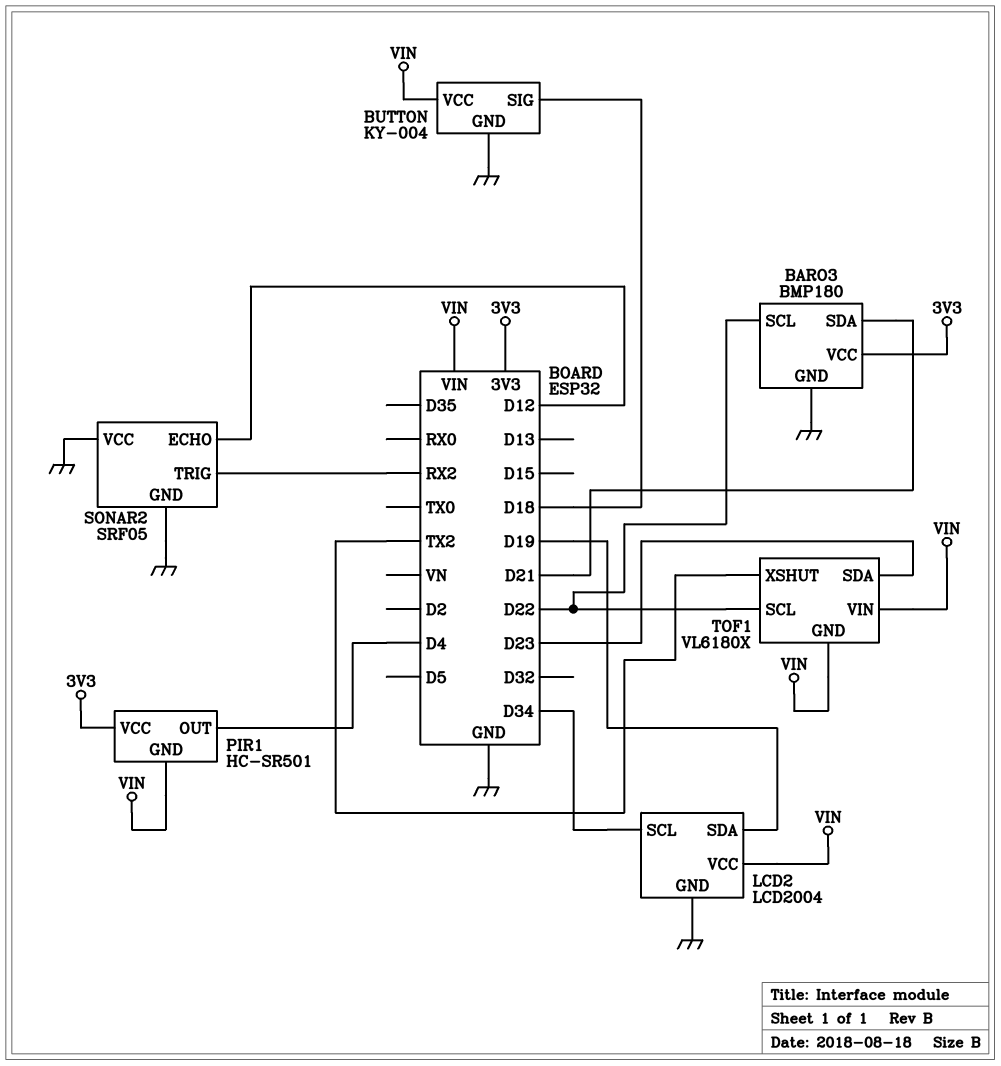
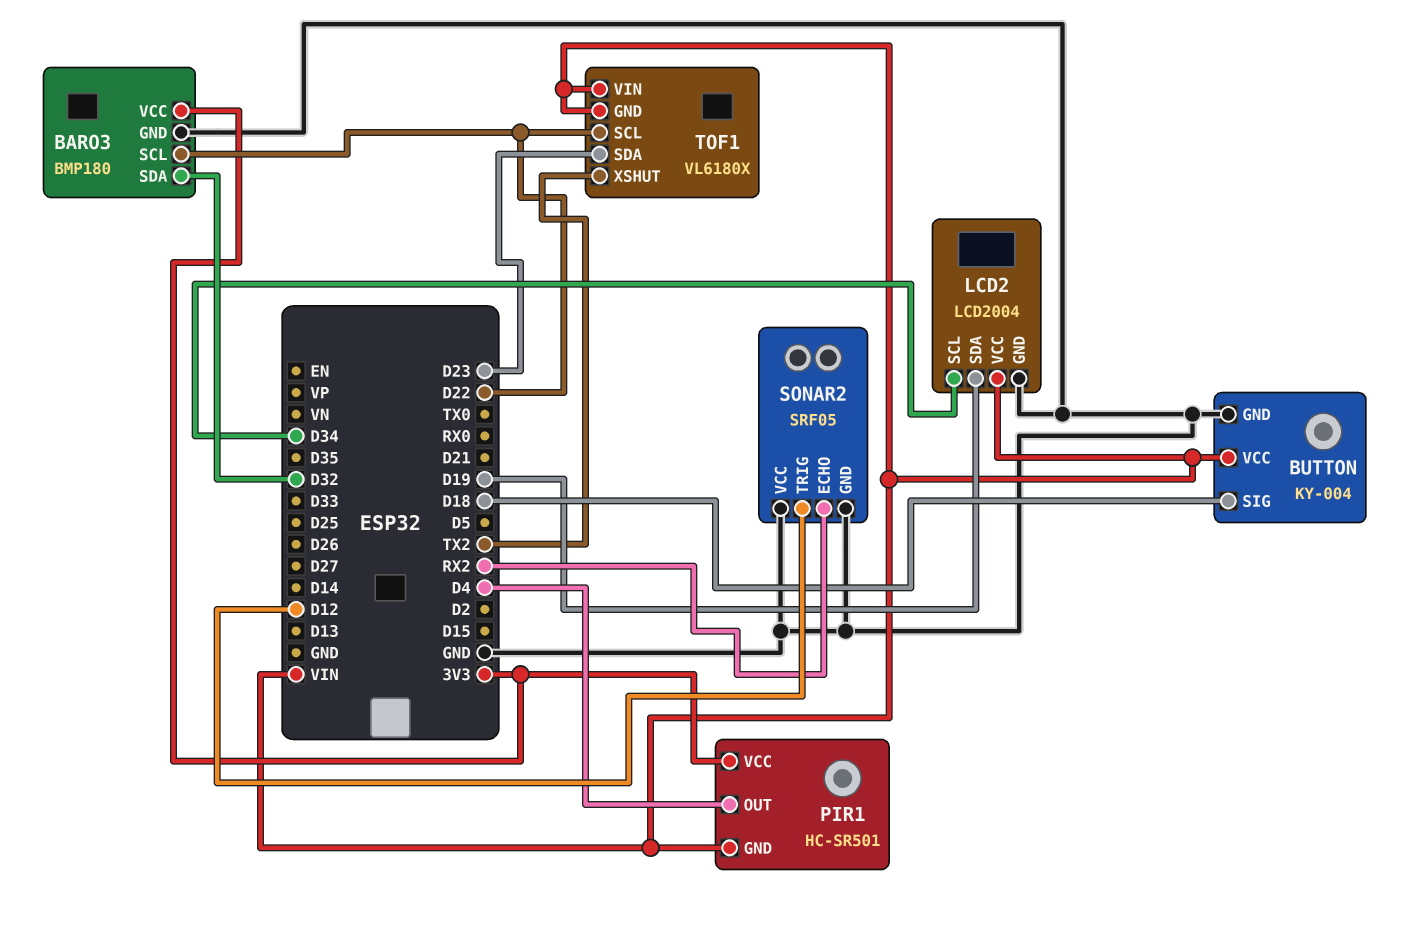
BARO3 pin SDA: D21 -> D32
SONAR2 pin ECHO: D12 -> RX2
SONAR2 pin TRIG: RX2 -> D12

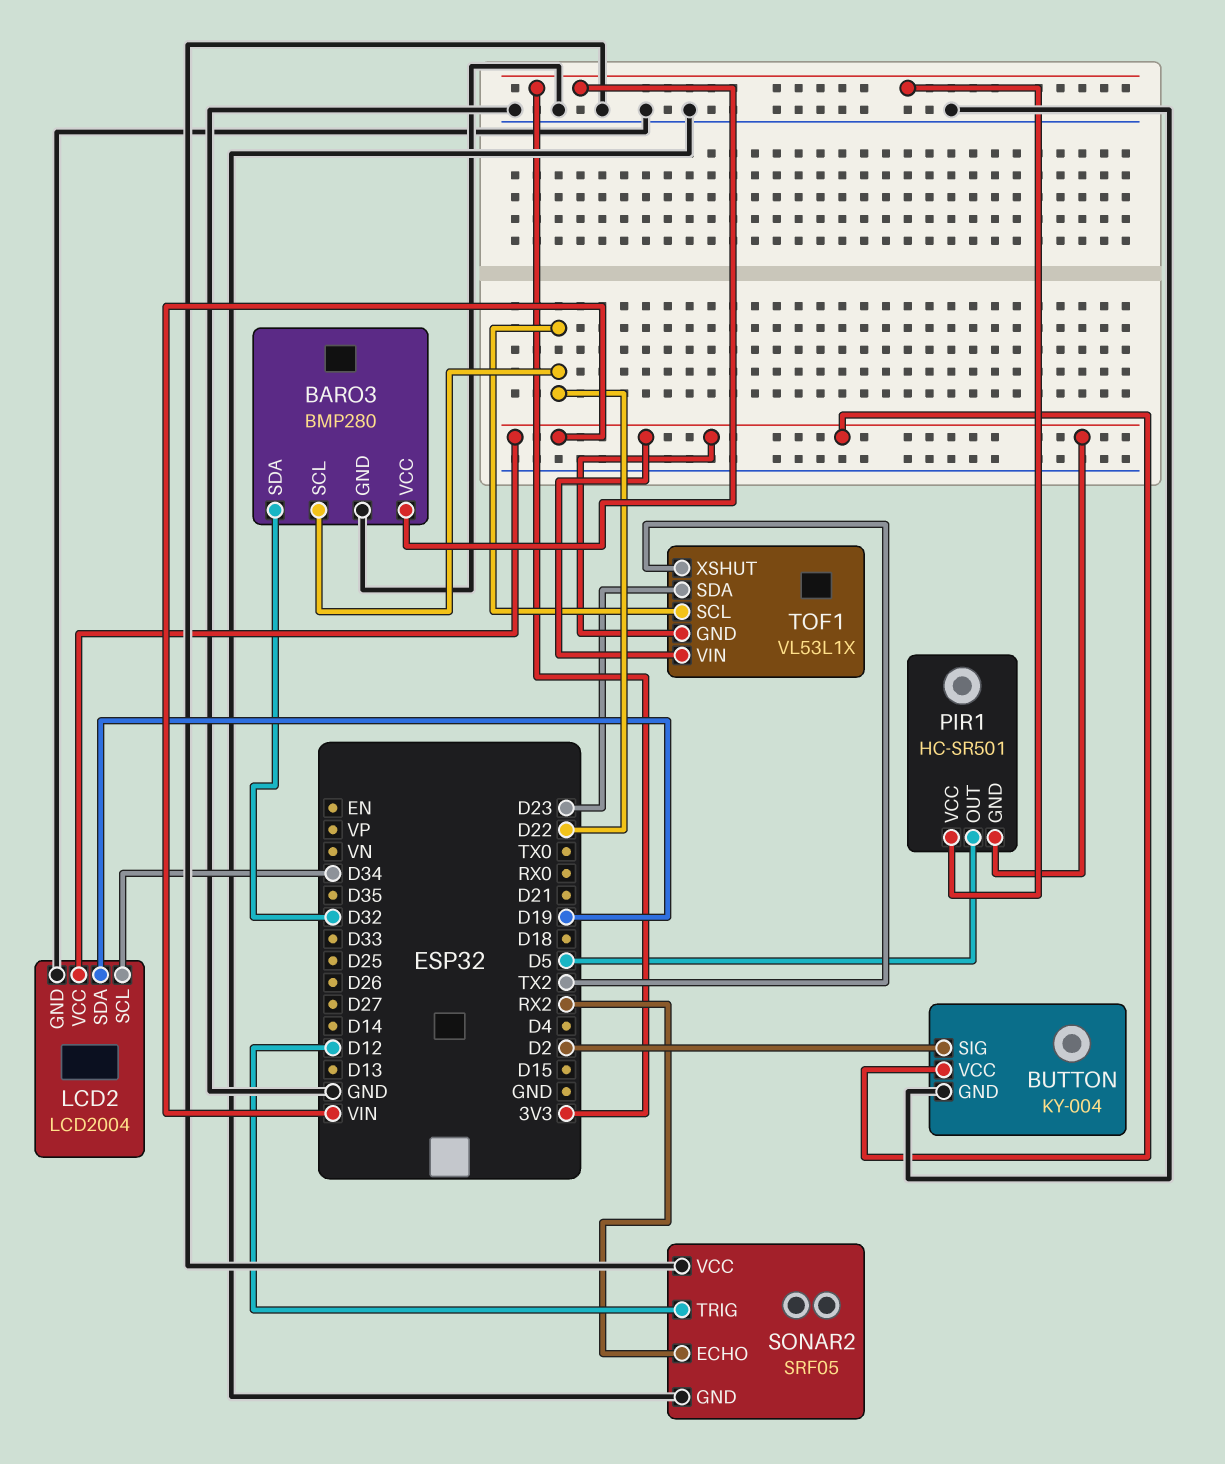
BARO3: BMP180 -> BMP280
BUTTON pin SIG: D18 -> D2
PIR1 pin OUT: D4 -> D5
TOF1: VL6180X -> VL53L1X

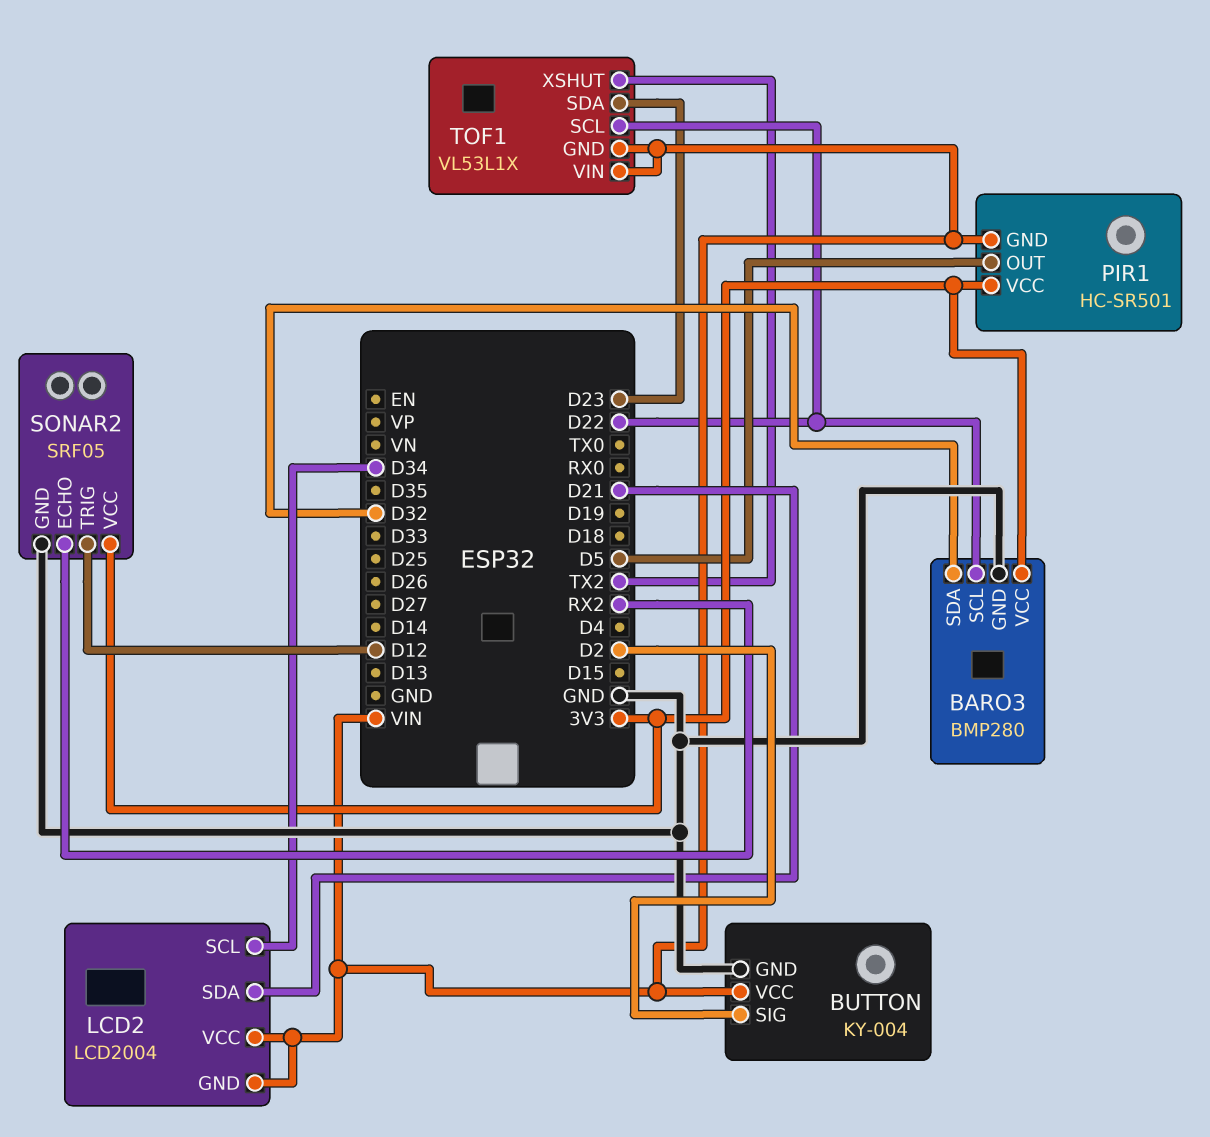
LCD2 pin GND: GND -> VIN
LCD2 pin SDA: D19 -> D21
SONAR2 pin VCC: GND -> 3V3

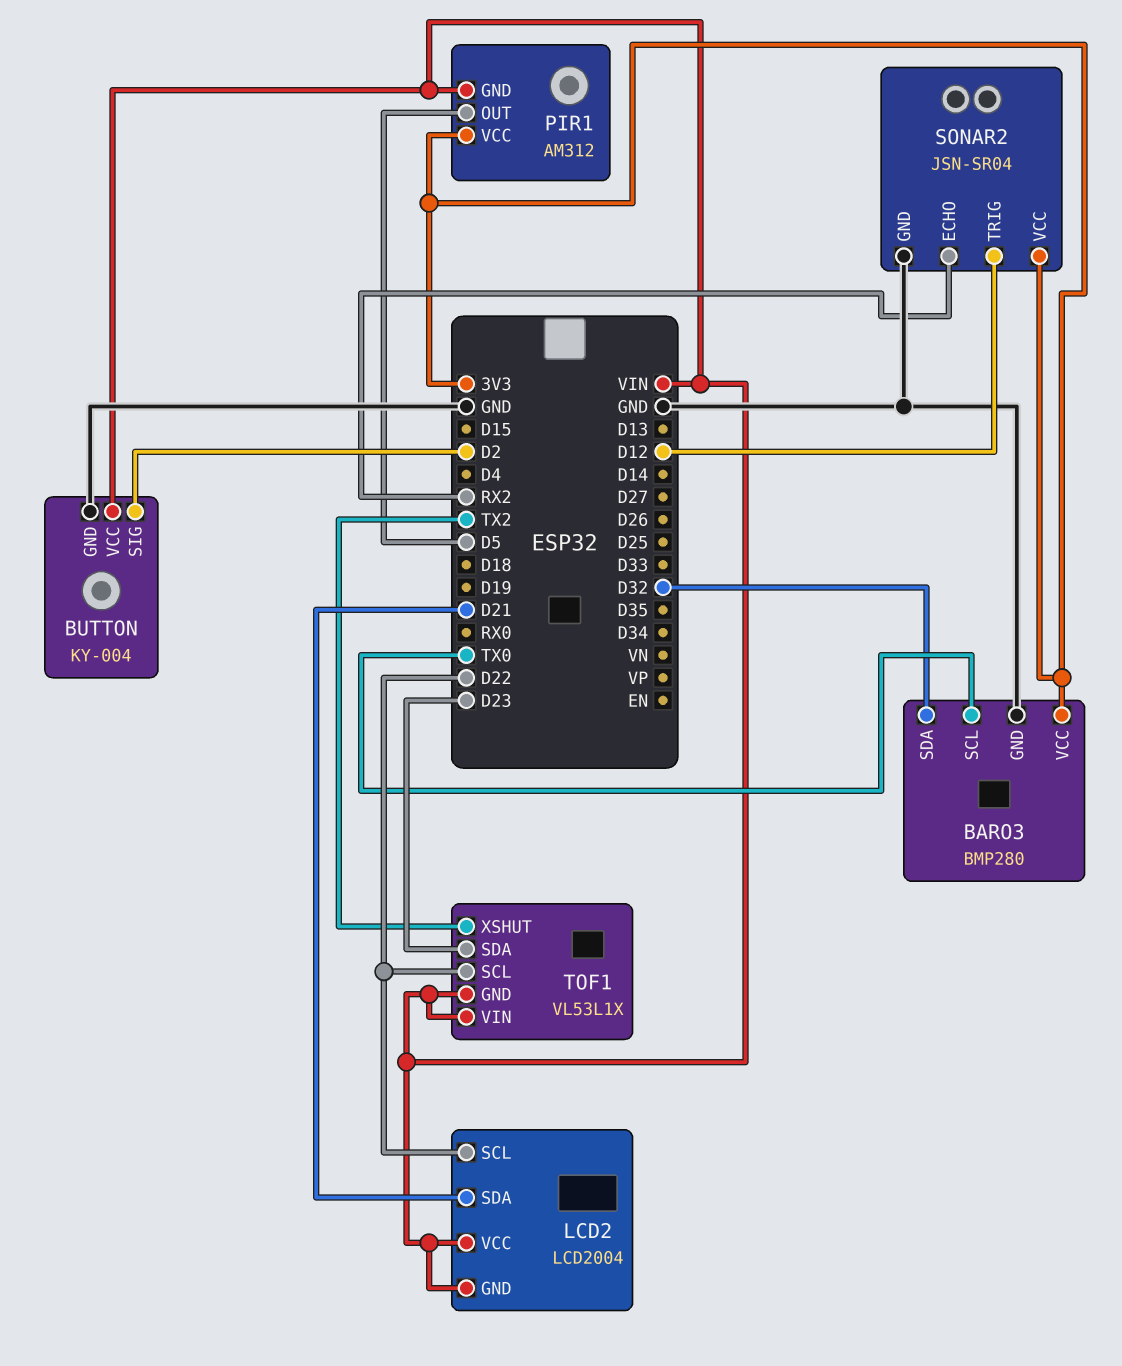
BARO3 pin SCL: D22 -> TX0
LCD2 pin SCL: D34 -> D22
PIR1: HC-SR501 -> AM312
SONAR2: SRF05 -> JSN-SR04

